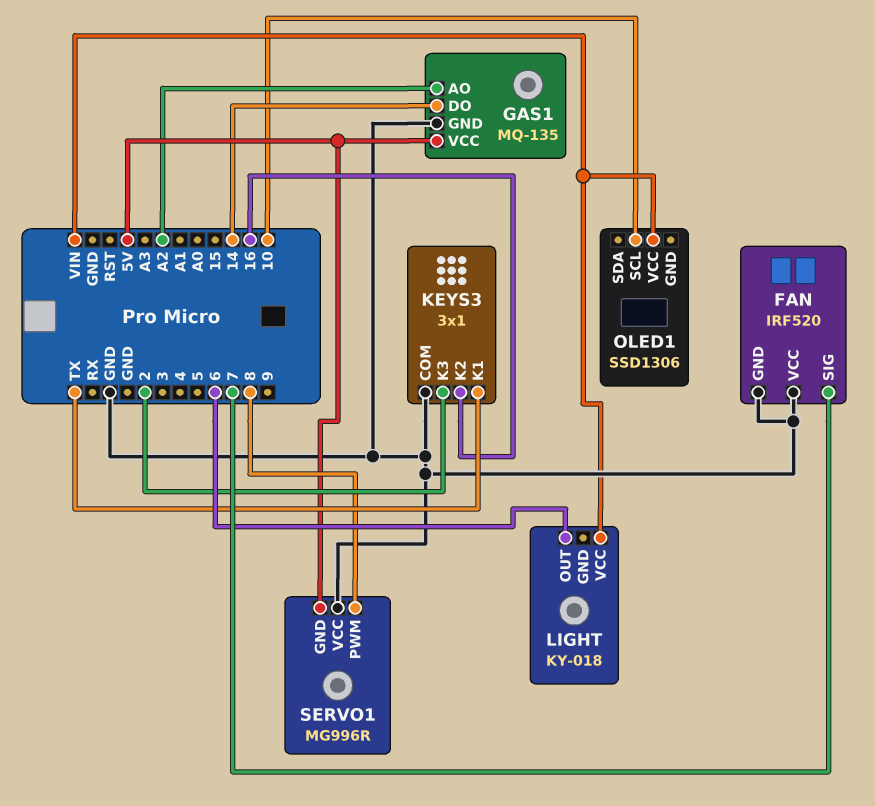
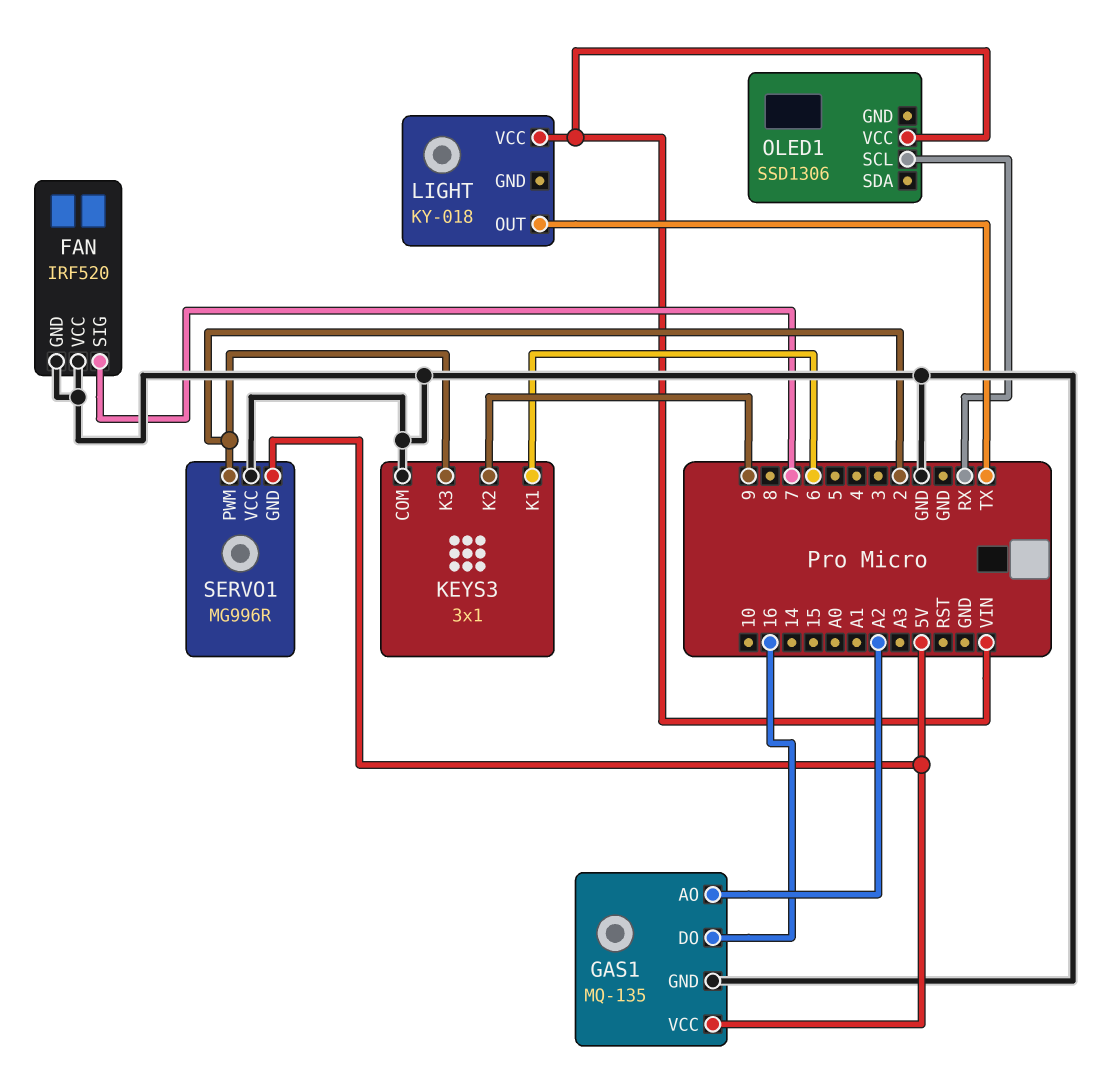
GAS1 pin DO: 14 -> 16
KEYS3 pin K1: TX -> 6
KEYS3 pin K2: 16 -> 9
LIGHT pin OUT: 6 -> TX
OLED1 pin SCL: 10 -> RX
SERVO1 pin PWM: 8 -> 2

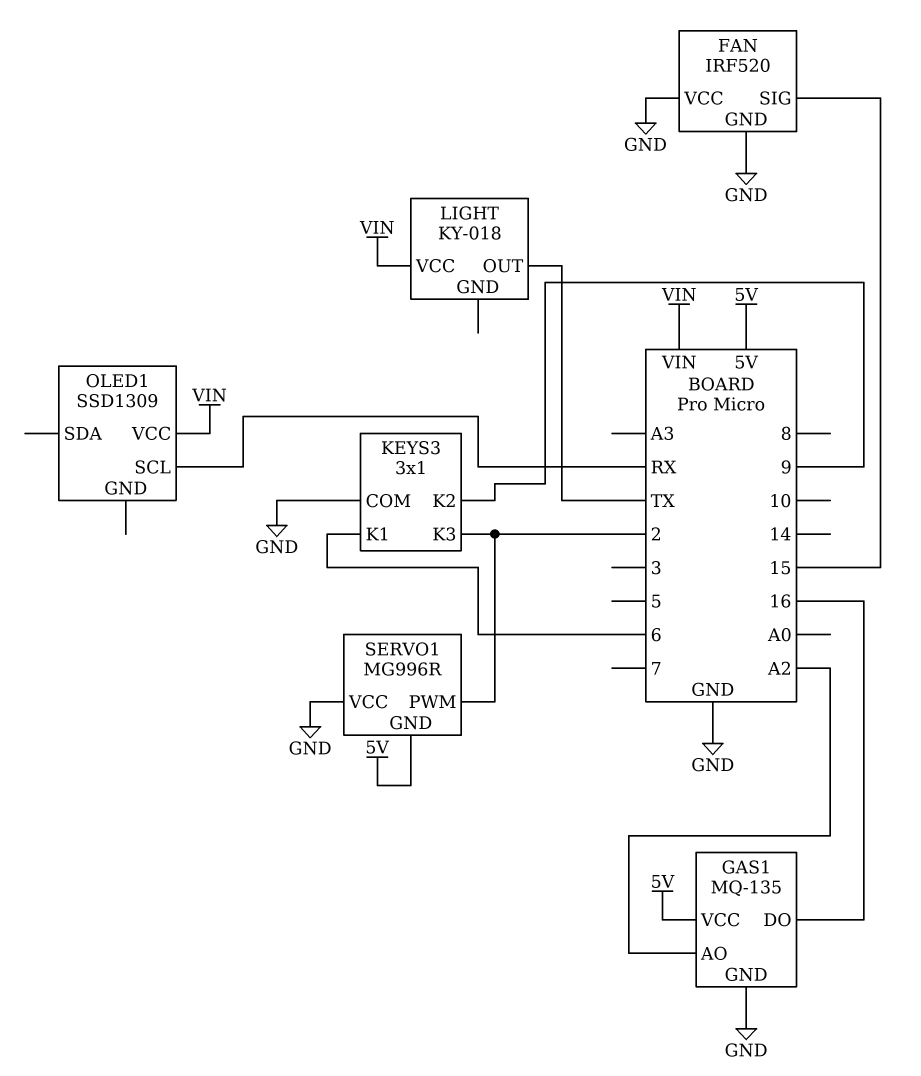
FAN pin SIG: 7 -> 15
OLED1: SSD1306 -> SSD1309

